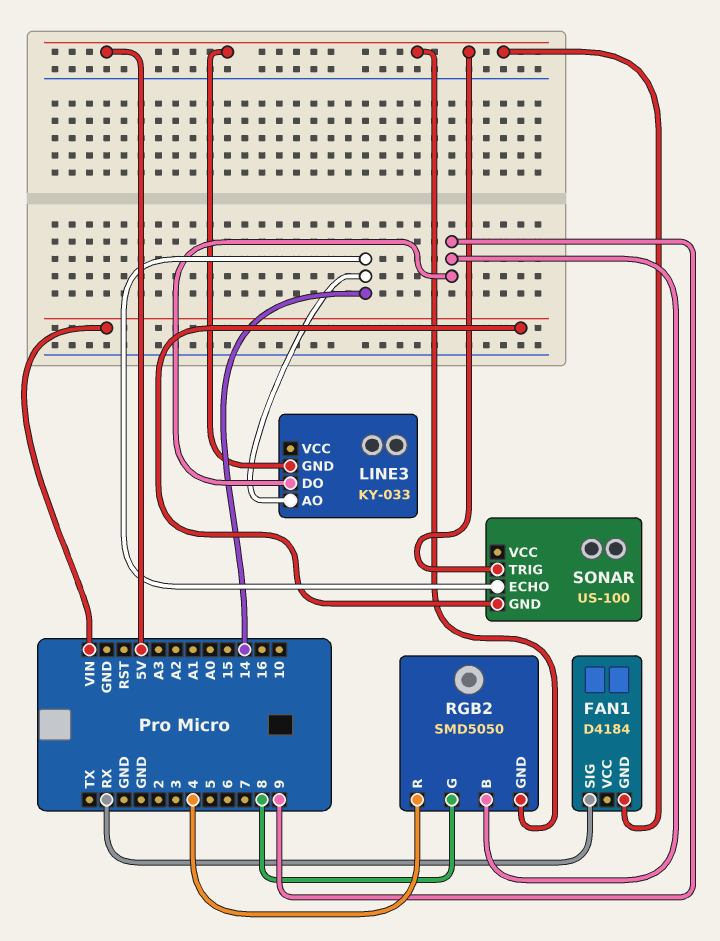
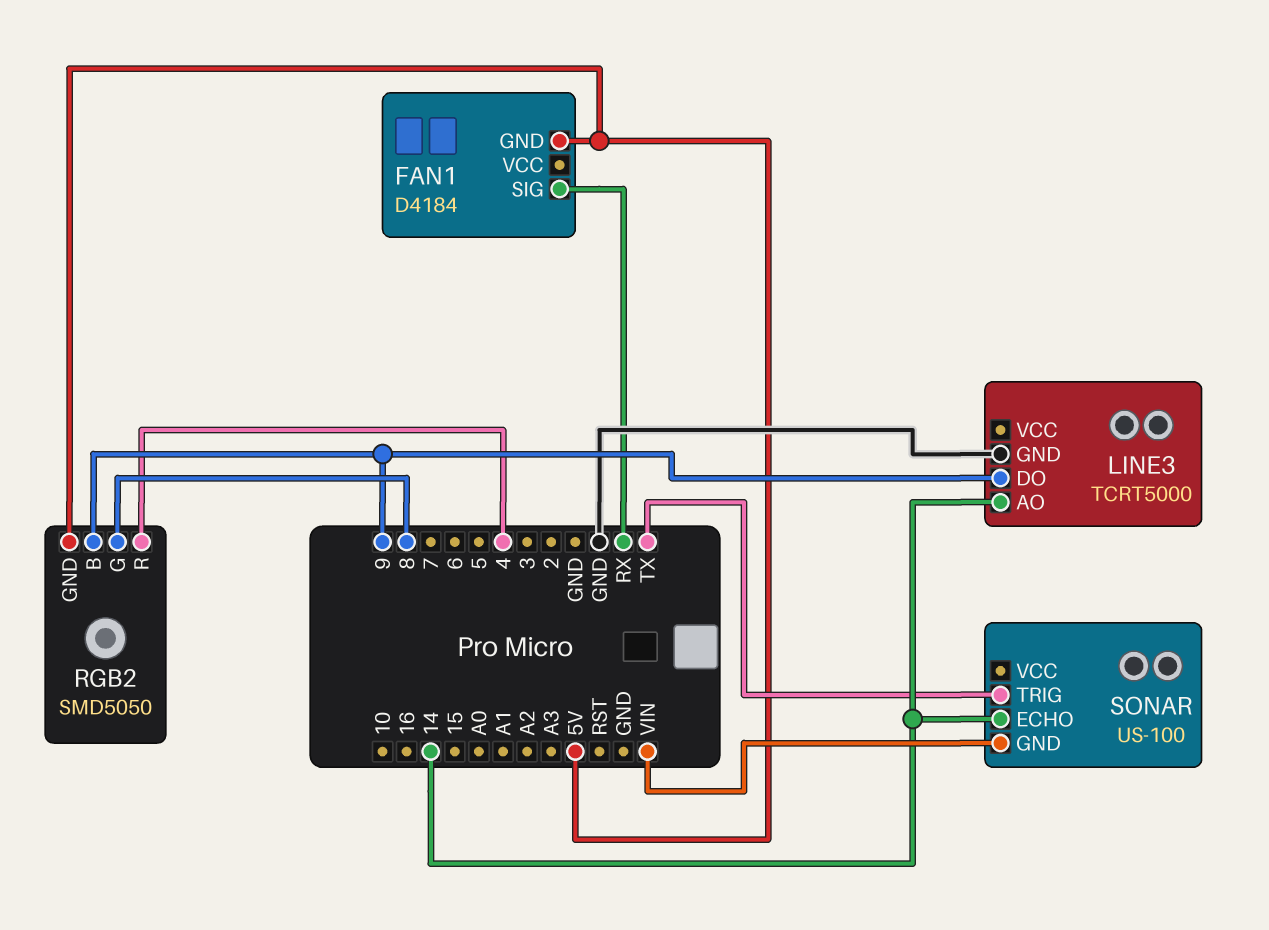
LINE3: KY-033 -> TCRT5000
LINE3 pin GND: 5V -> GND
SONAR pin TRIG: 5V -> TX

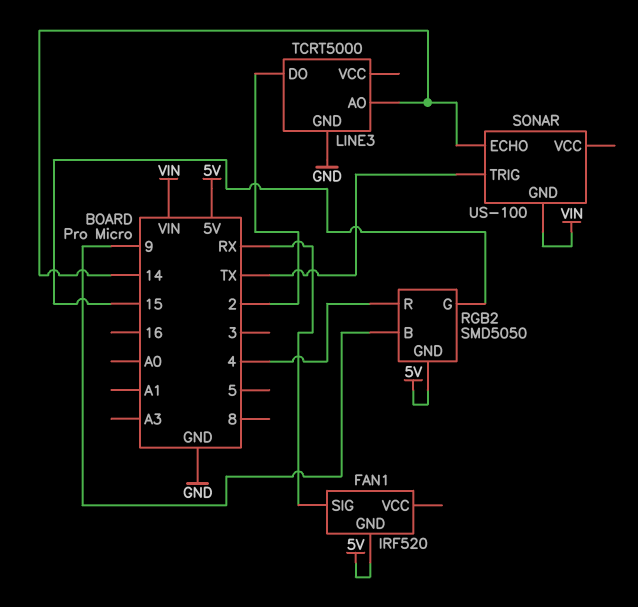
FAN1: D4184 -> IRF520
LINE3 pin DO: 9 -> 2
RGB2 pin G: 8 -> 15

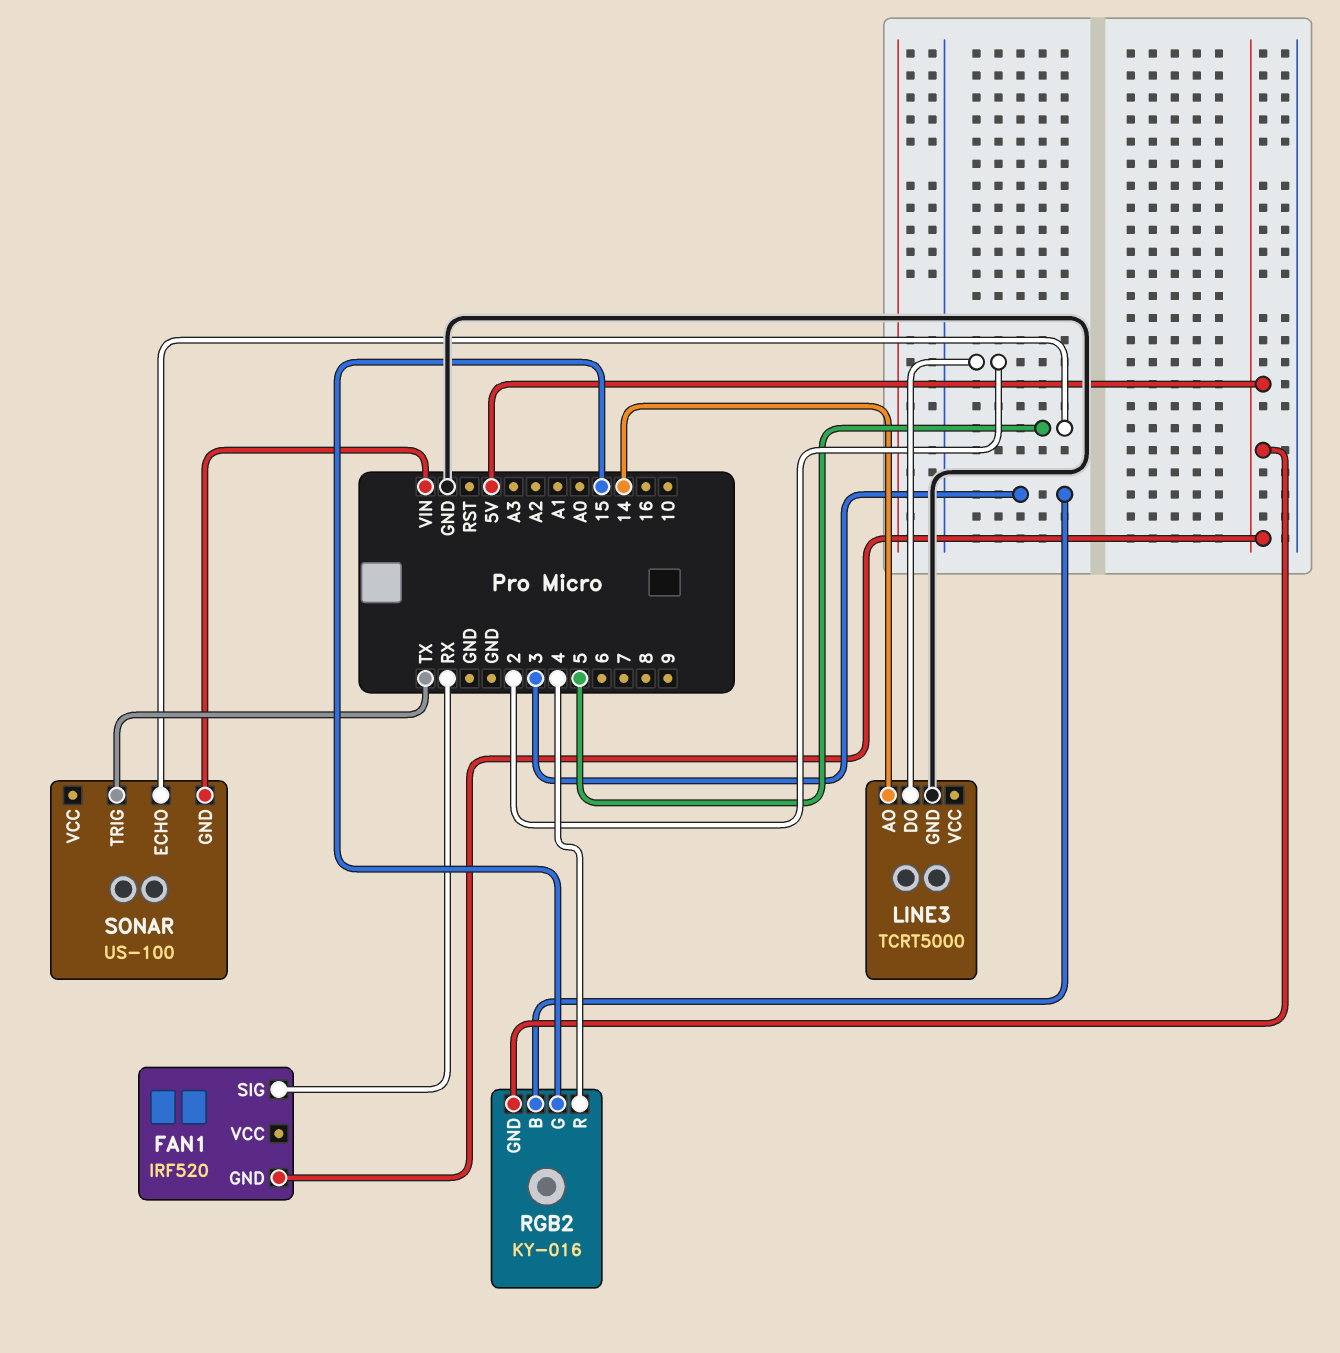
RGB2: SMD5050 -> KY-016
RGB2 pin B: 9 -> 3
SONAR pin ECHO: 14 -> 5

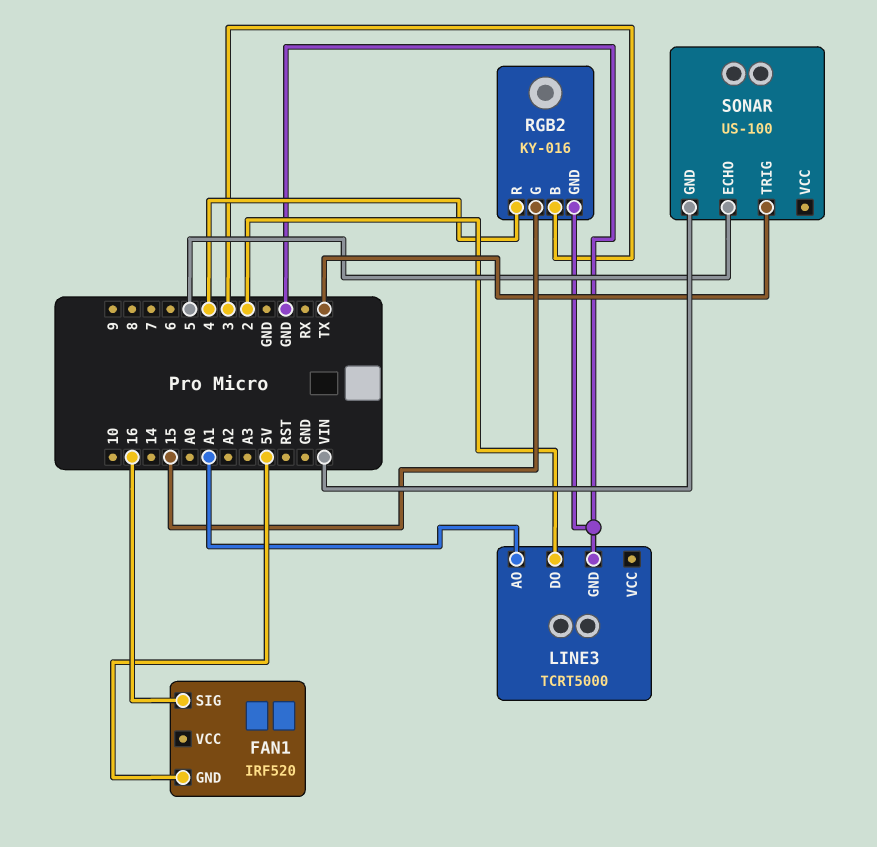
FAN1 pin SIG: RX -> 16
LINE3 pin AO: 14 -> A1
RGB2 pin GND: 5V -> GND

